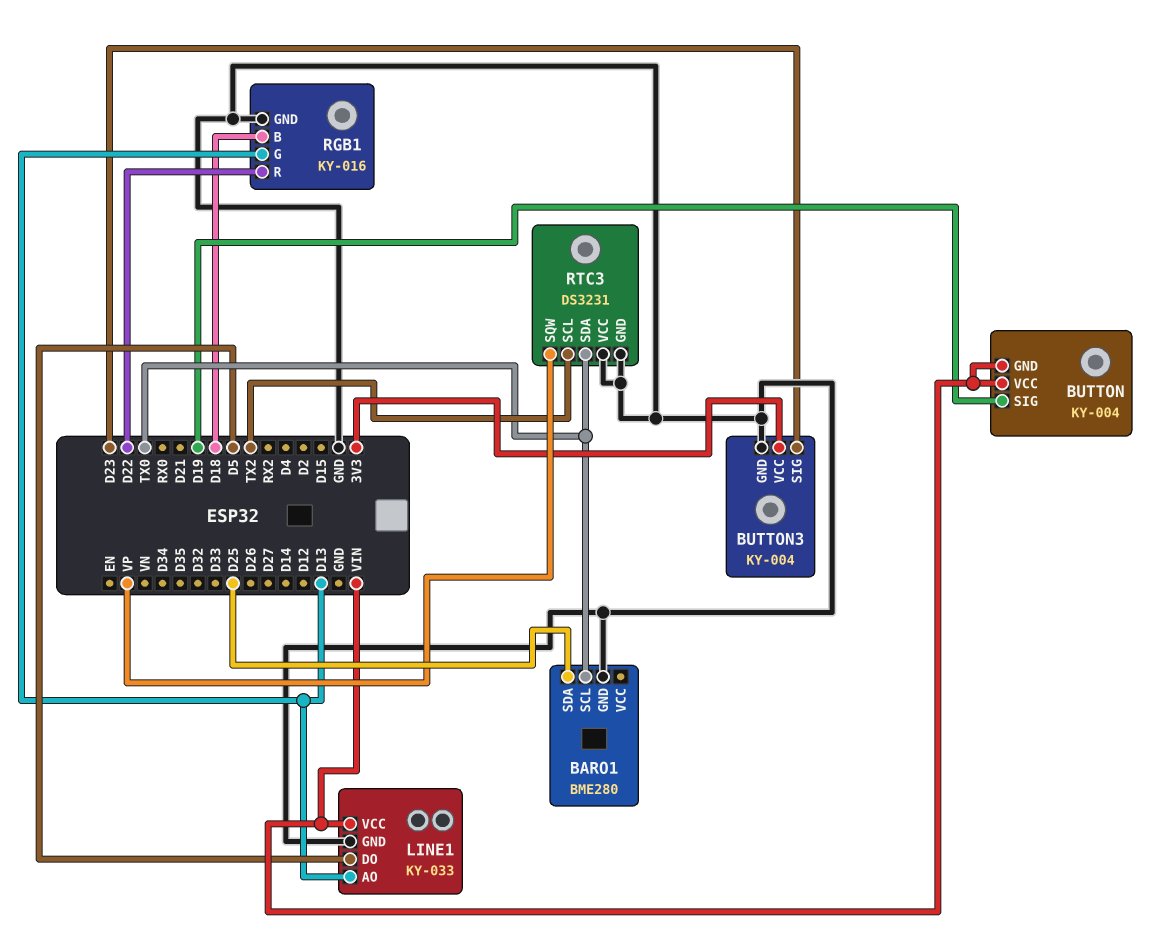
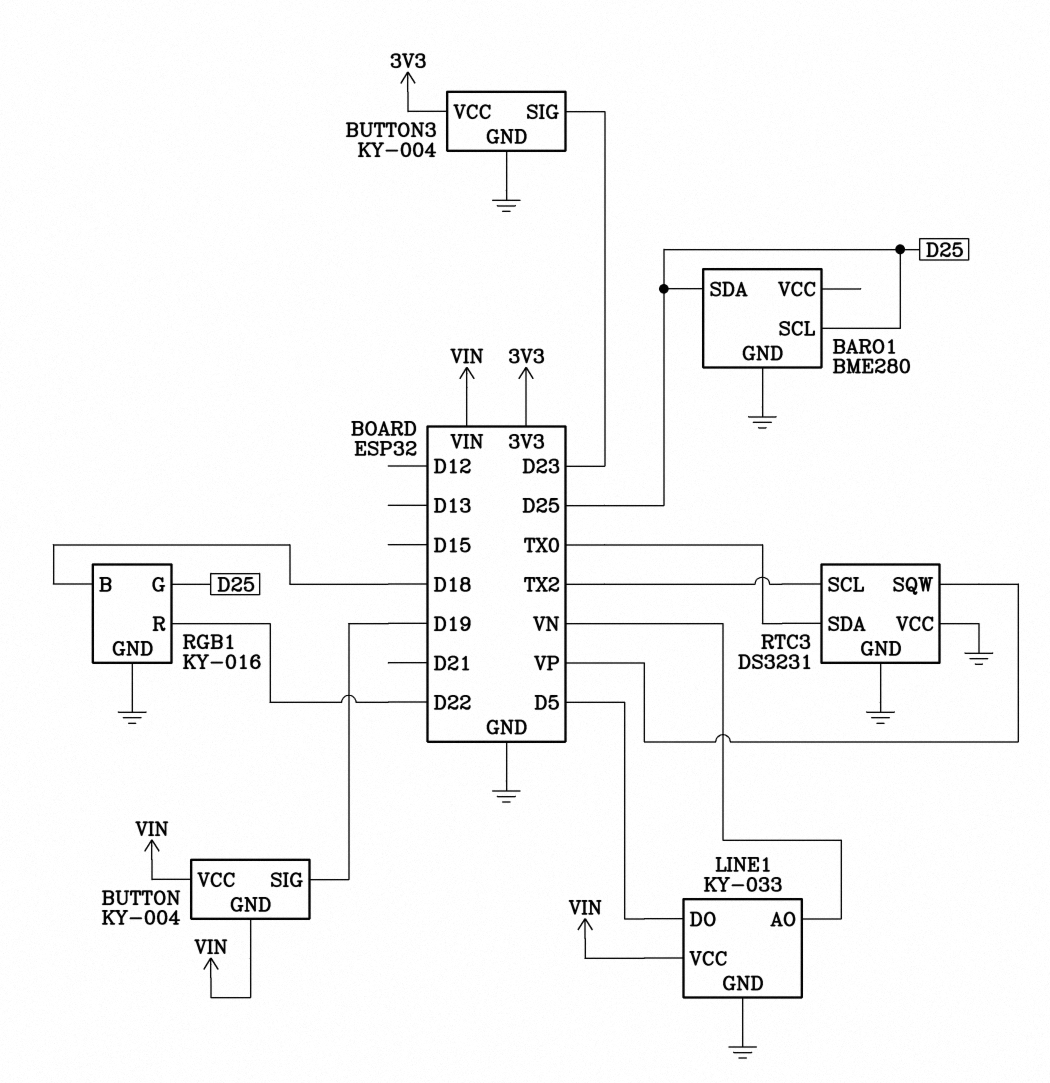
BARO1 pin SCL: TX0 -> D25
LINE1 pin AO: D13 -> VN
RGB1 pin G: D13 -> D25

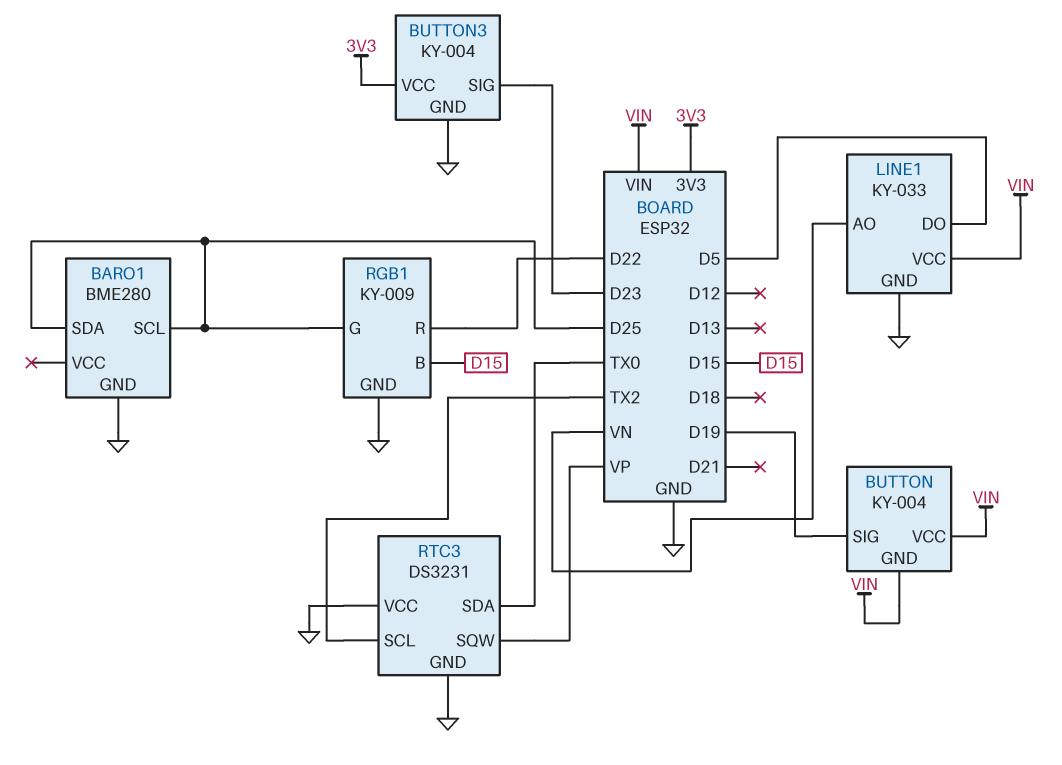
RGB1: KY-016 -> KY-009
RGB1 pin B: D18 -> D15

